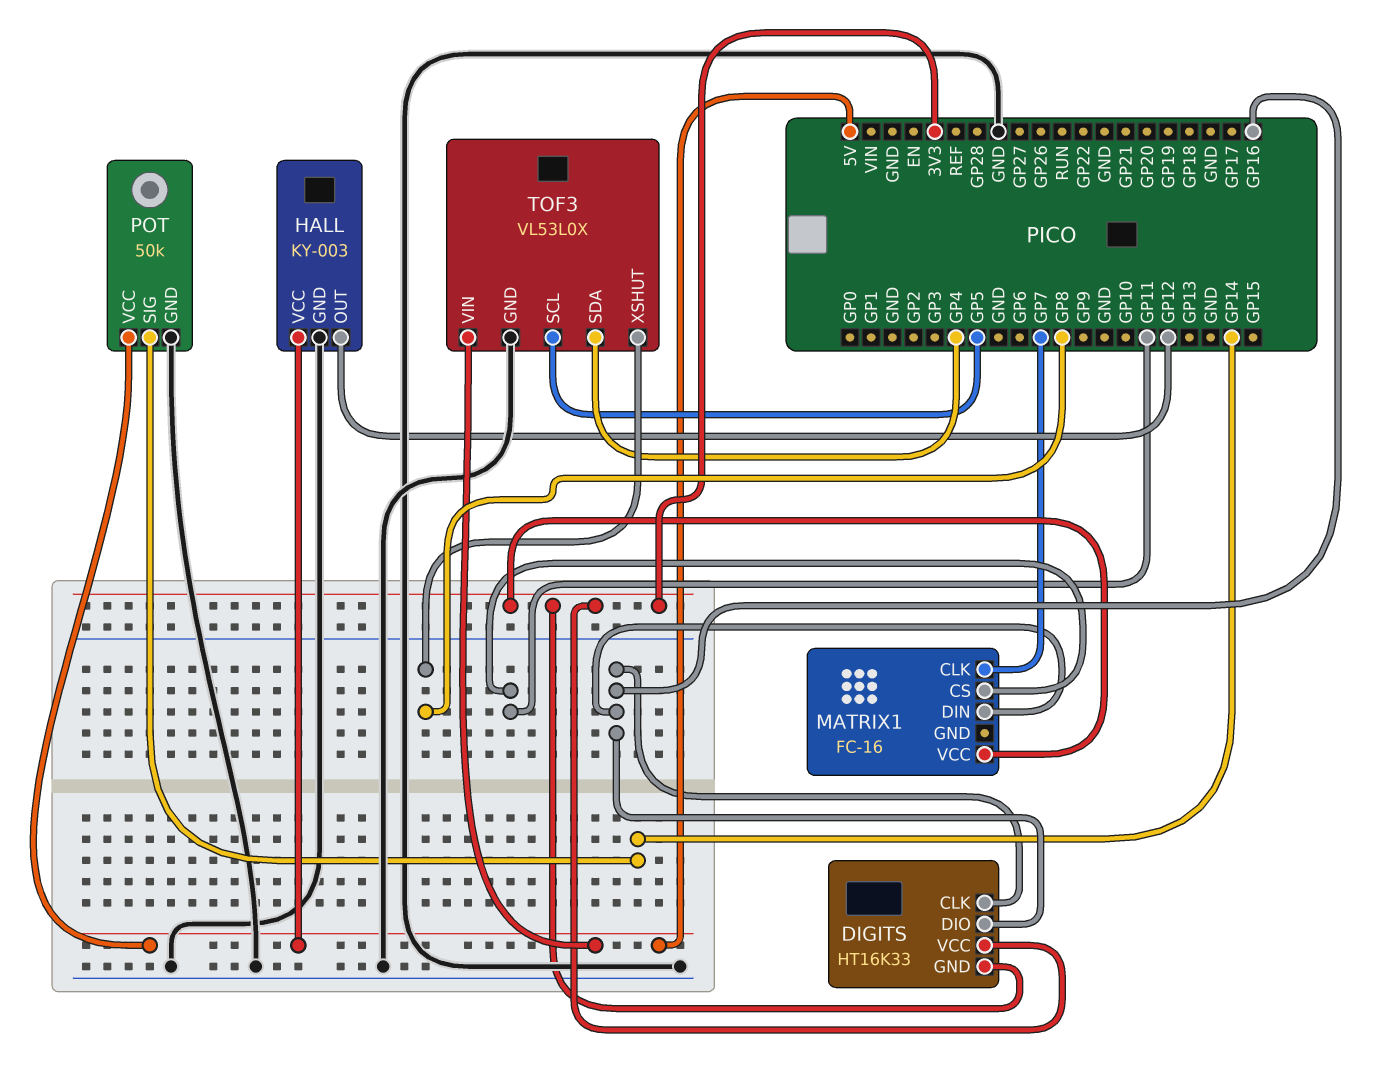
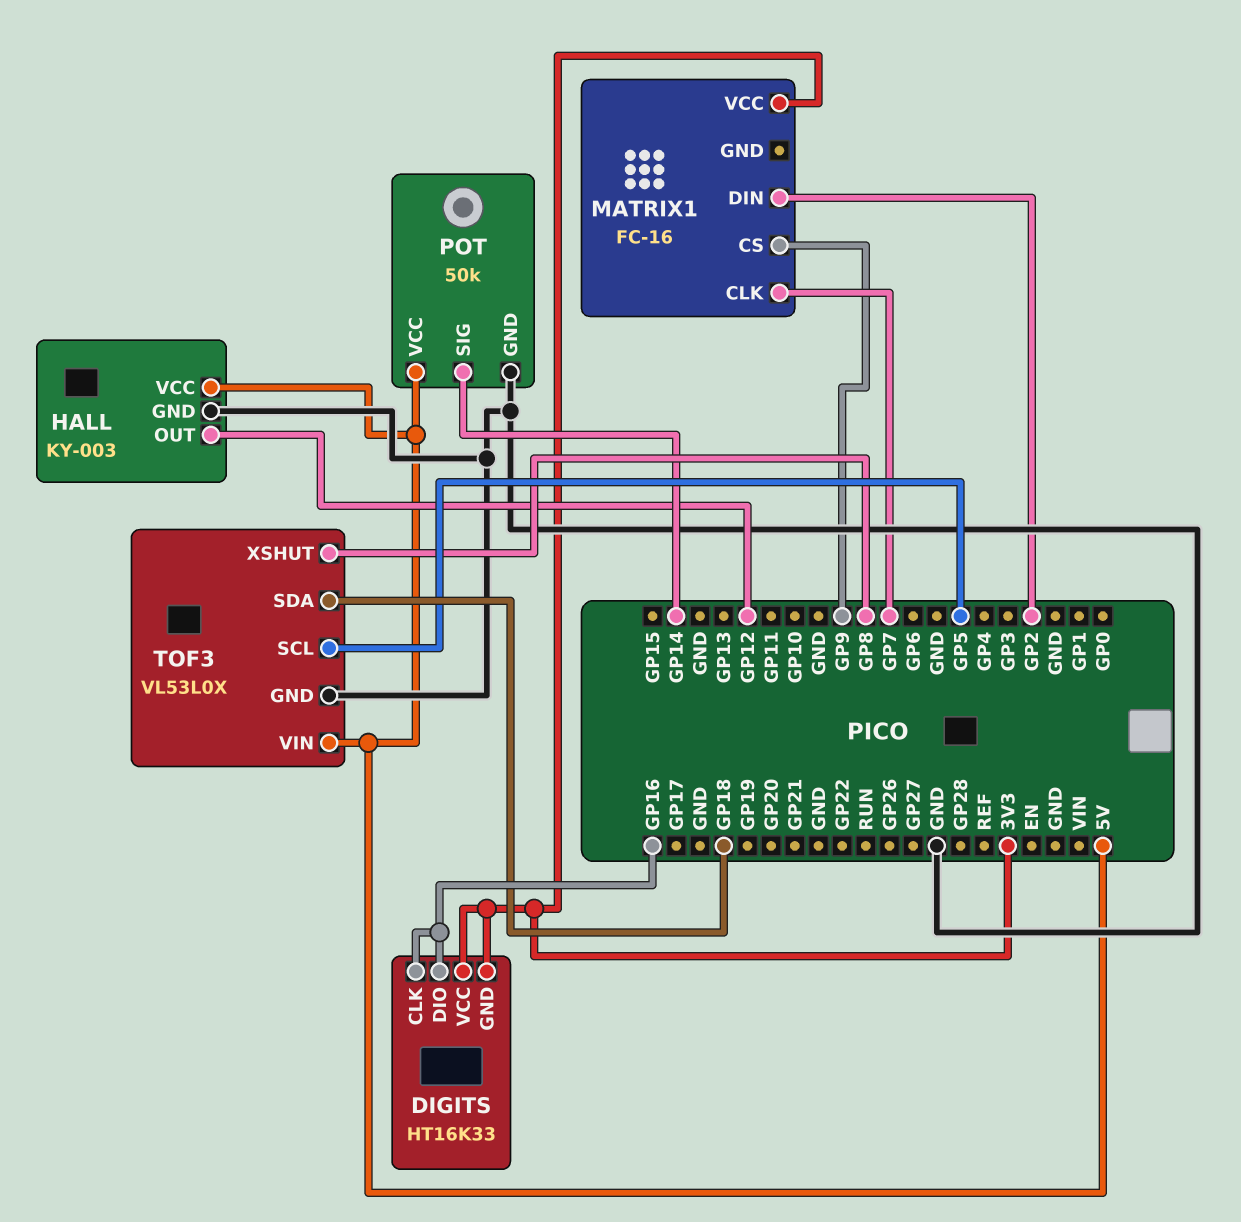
MATRIX1 pin CS: GP11 -> GP9
MATRIX1 pin DIN: GP16 -> GP2
TOF3 pin SDA: GP4 -> GP18

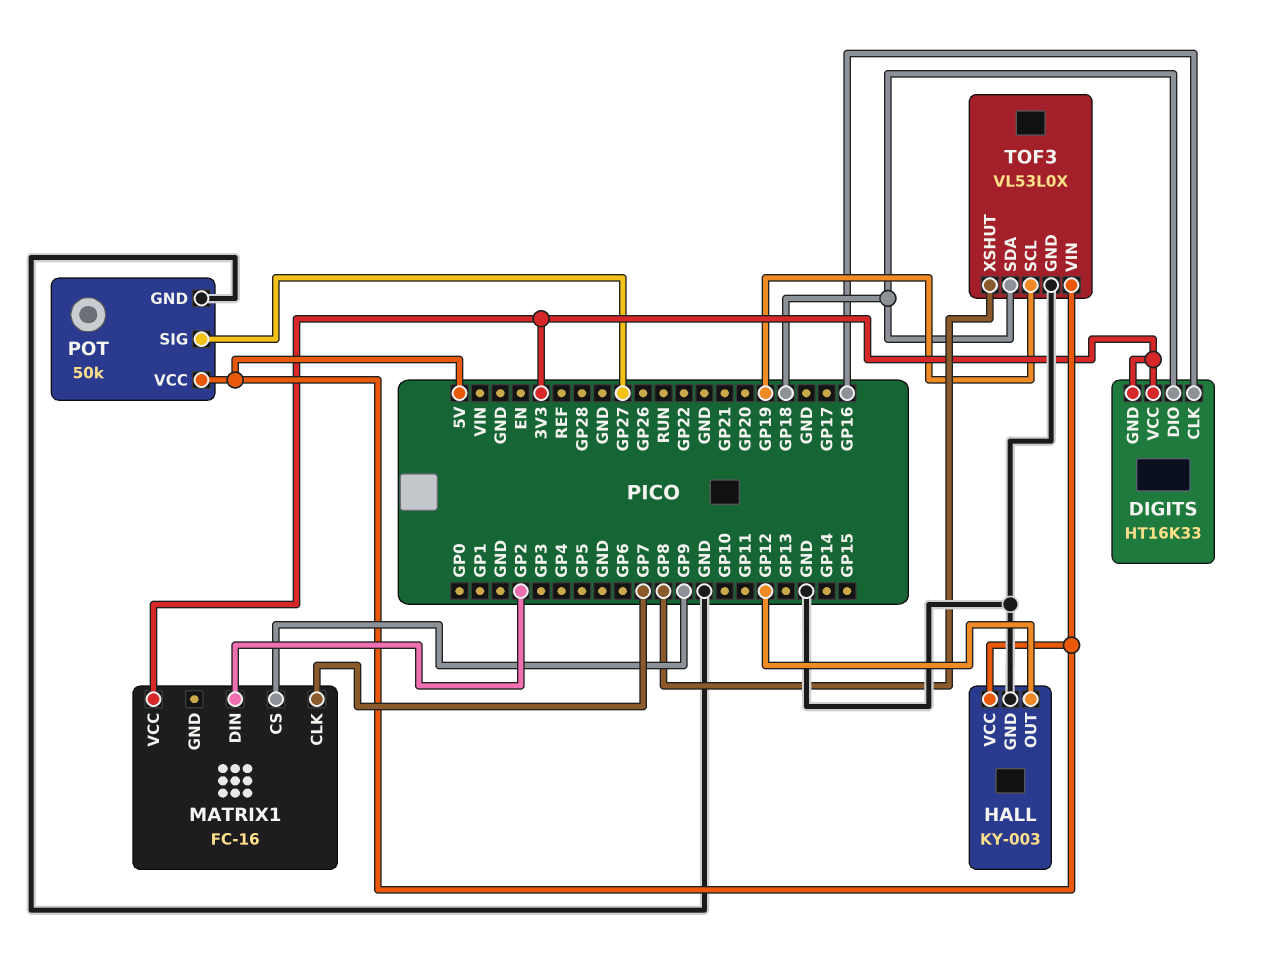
DIGITS pin DIO: GP16 -> GP18
POT pin SIG: GP14 -> GP27
TOF3 pin SCL: GP5 -> GP19

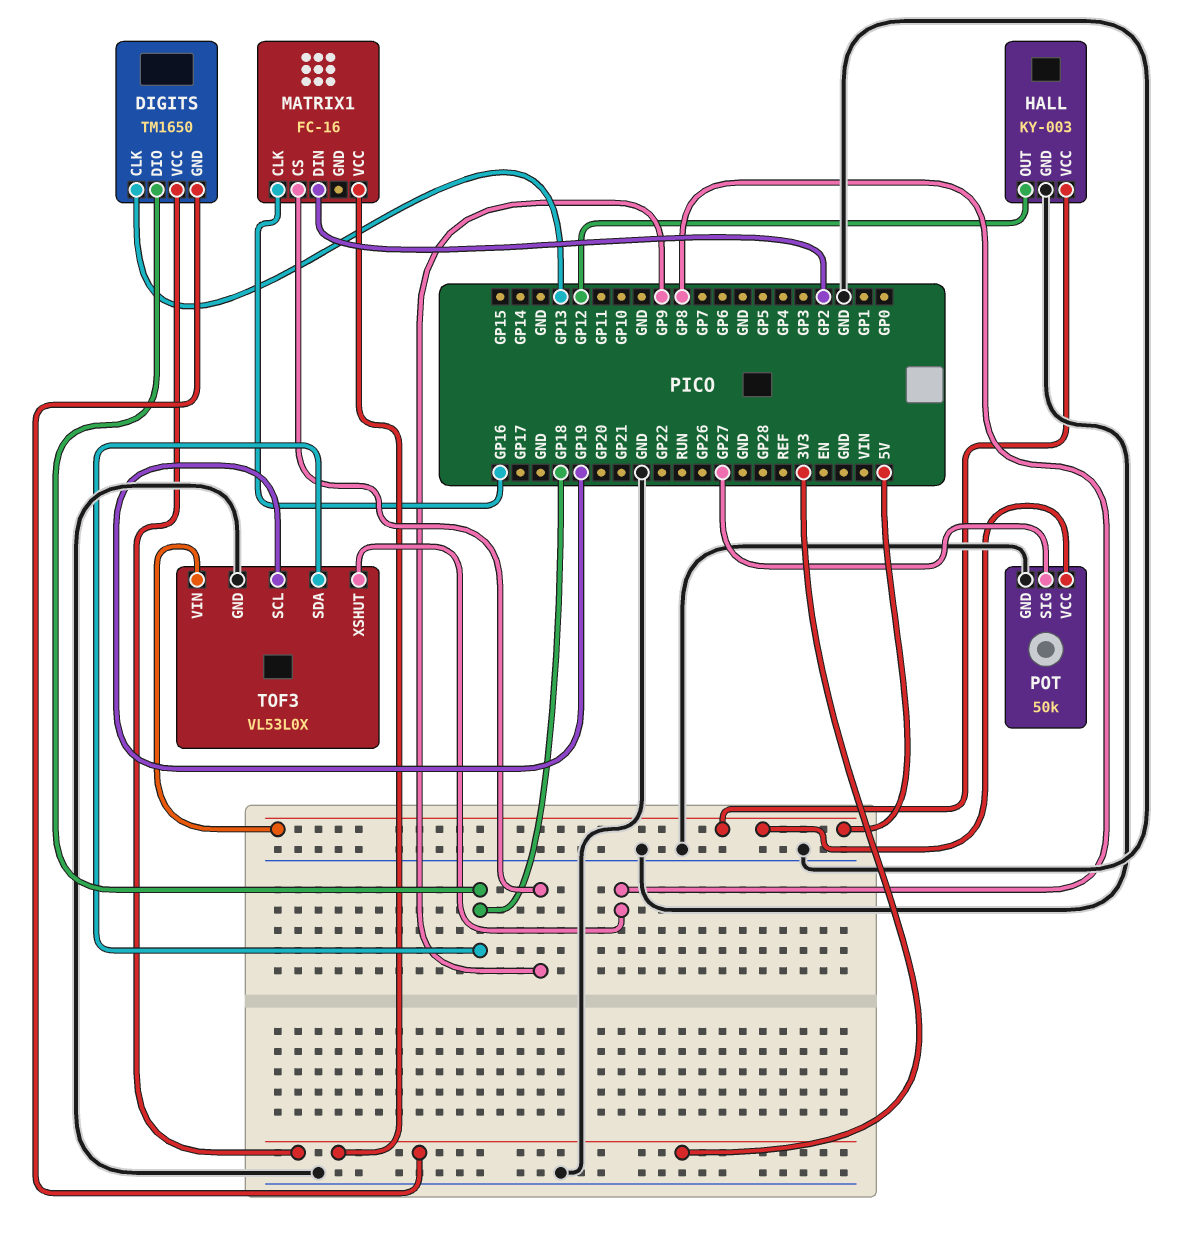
DIGITS: HT16K33 -> TM1650
DIGITS pin CLK: GP16 -> GP13
MATRIX1 pin CLK: GP7 -> GP16

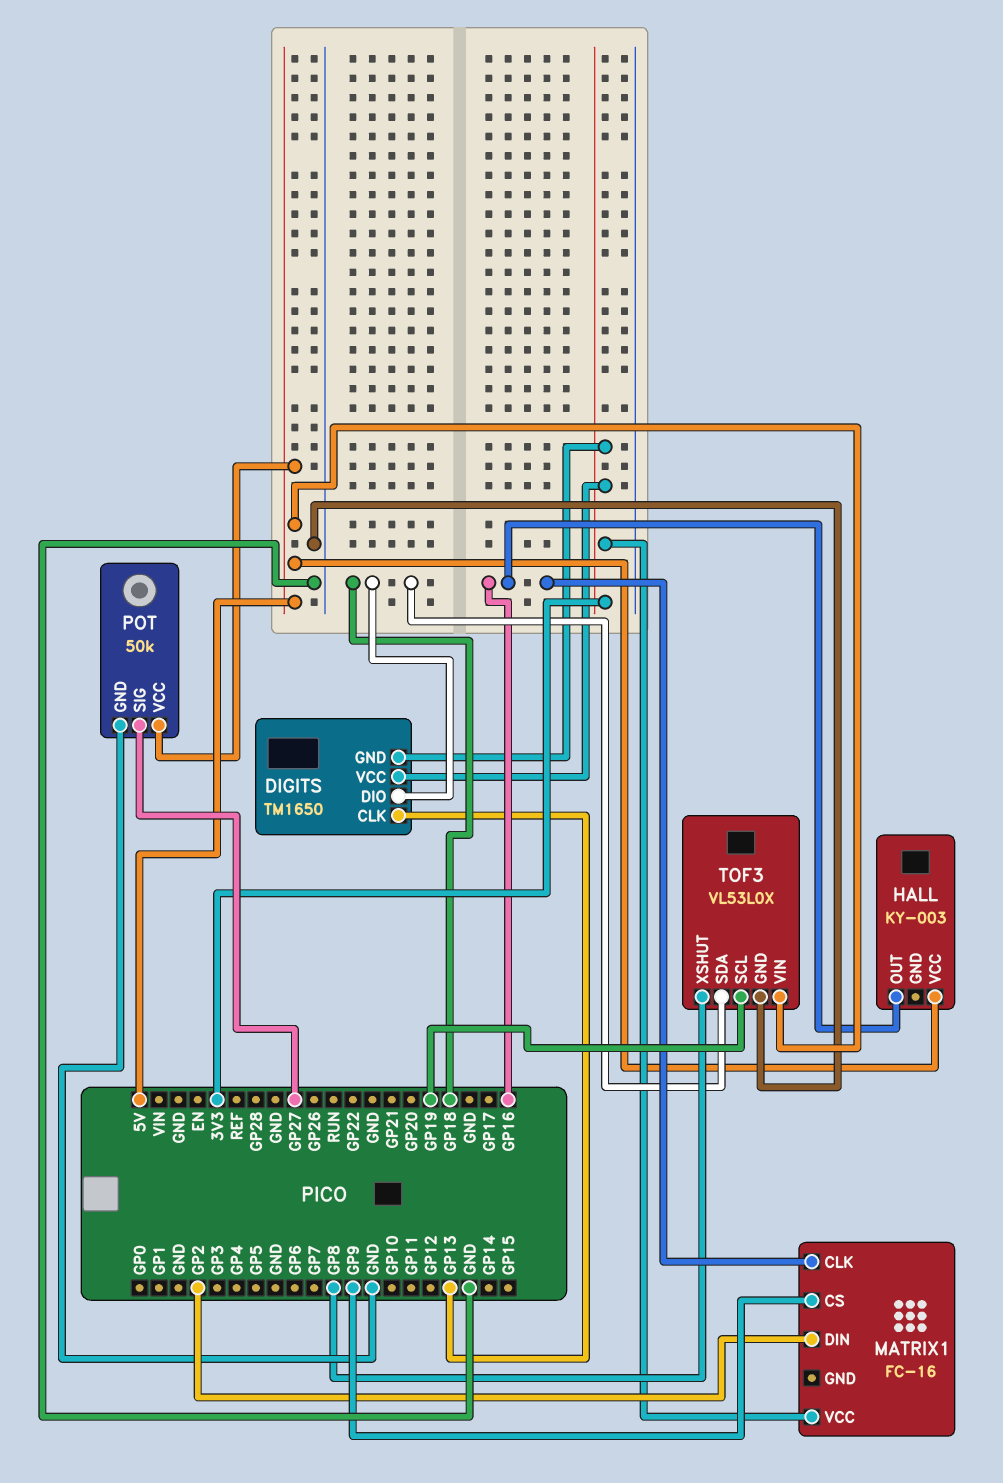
HALL pin GND: GND -> none
HALL pin OUT: GP12 -> GP16

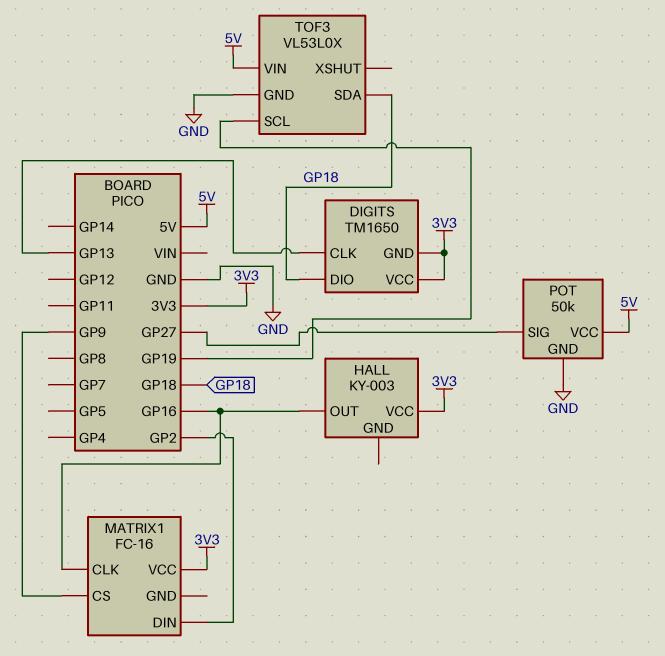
HALL pin VCC: 5V -> 3V3
TOF3 pin XSHUT: GP8 -> none

